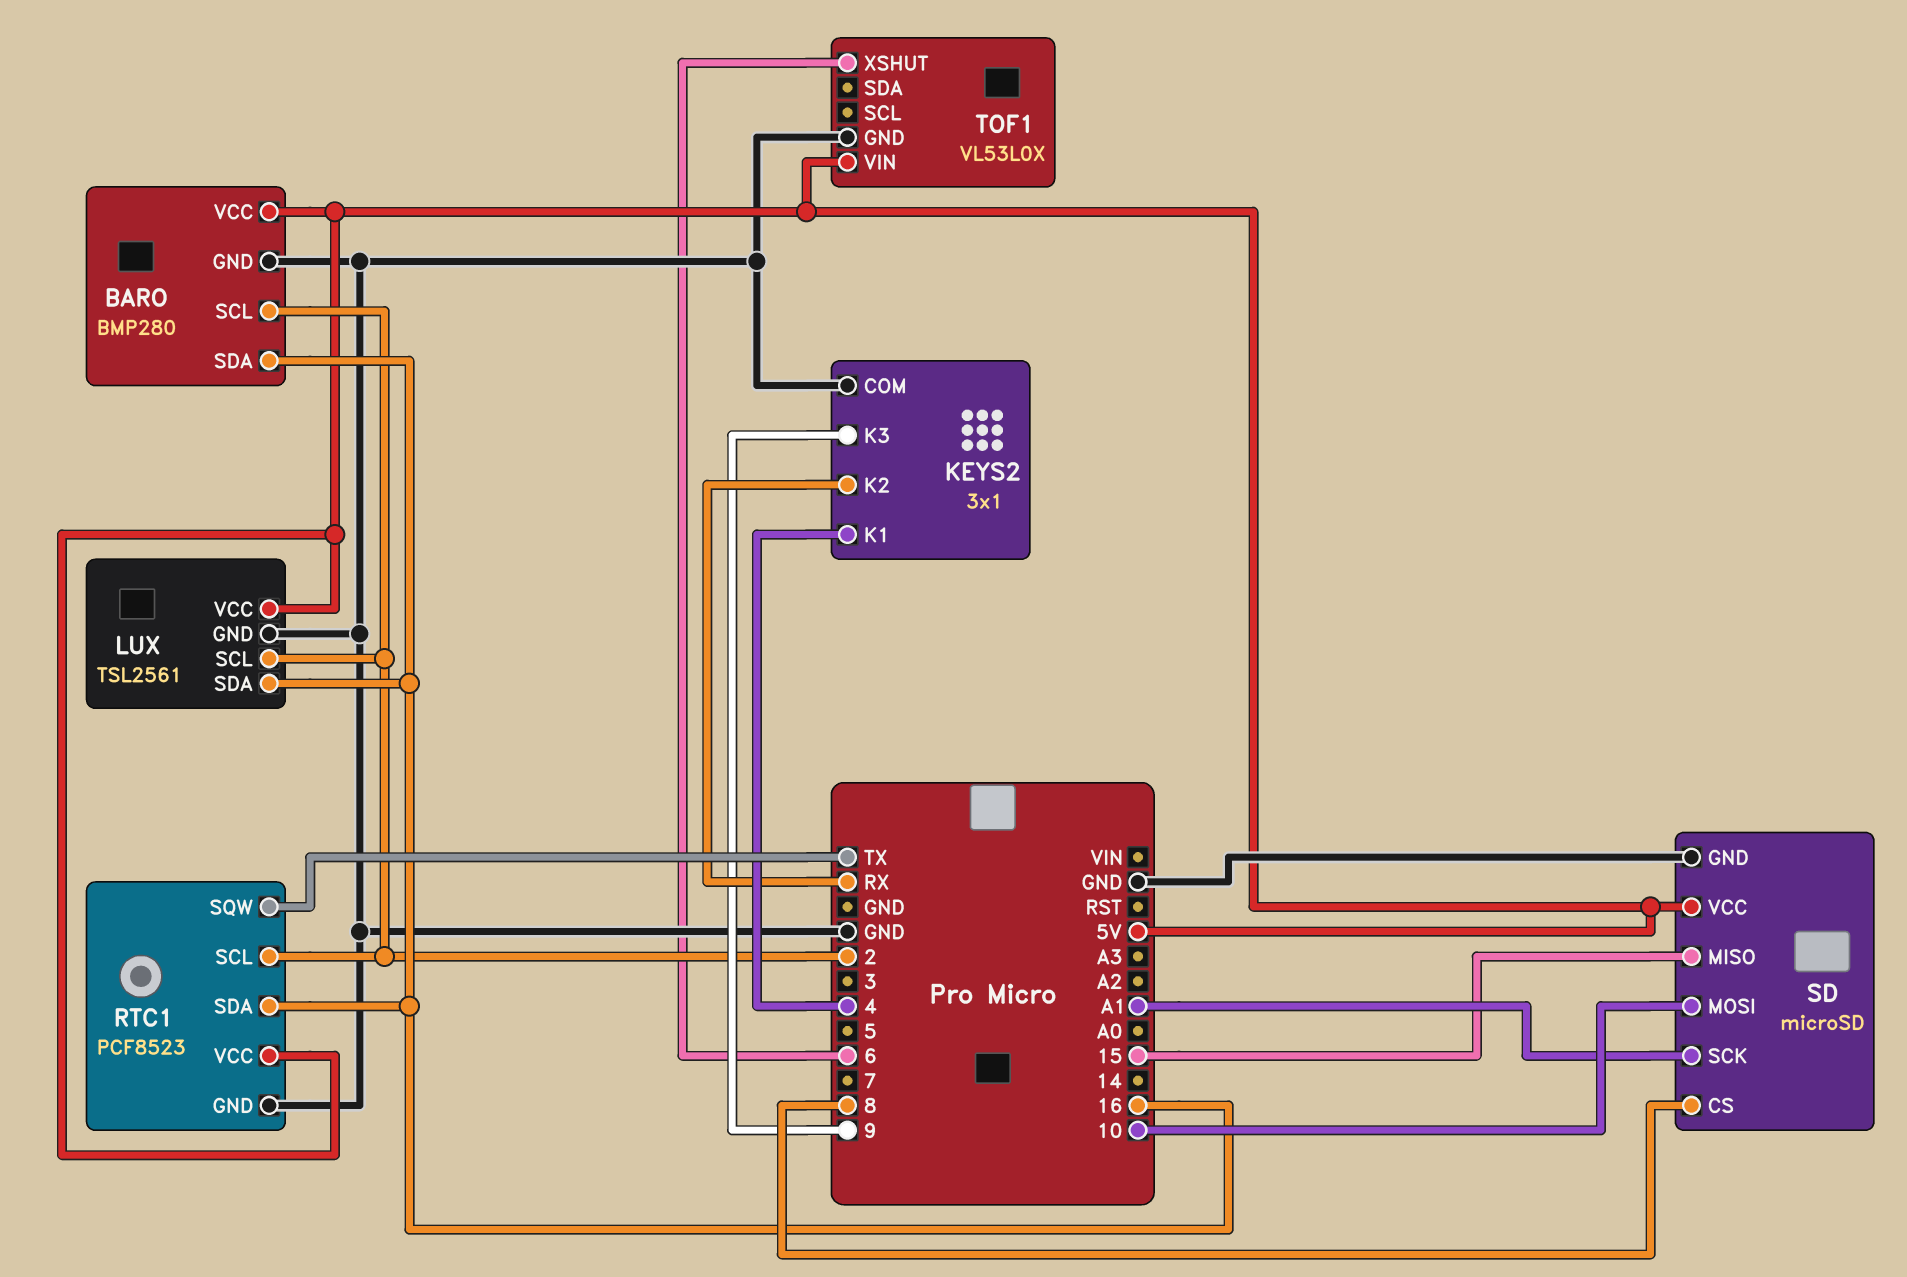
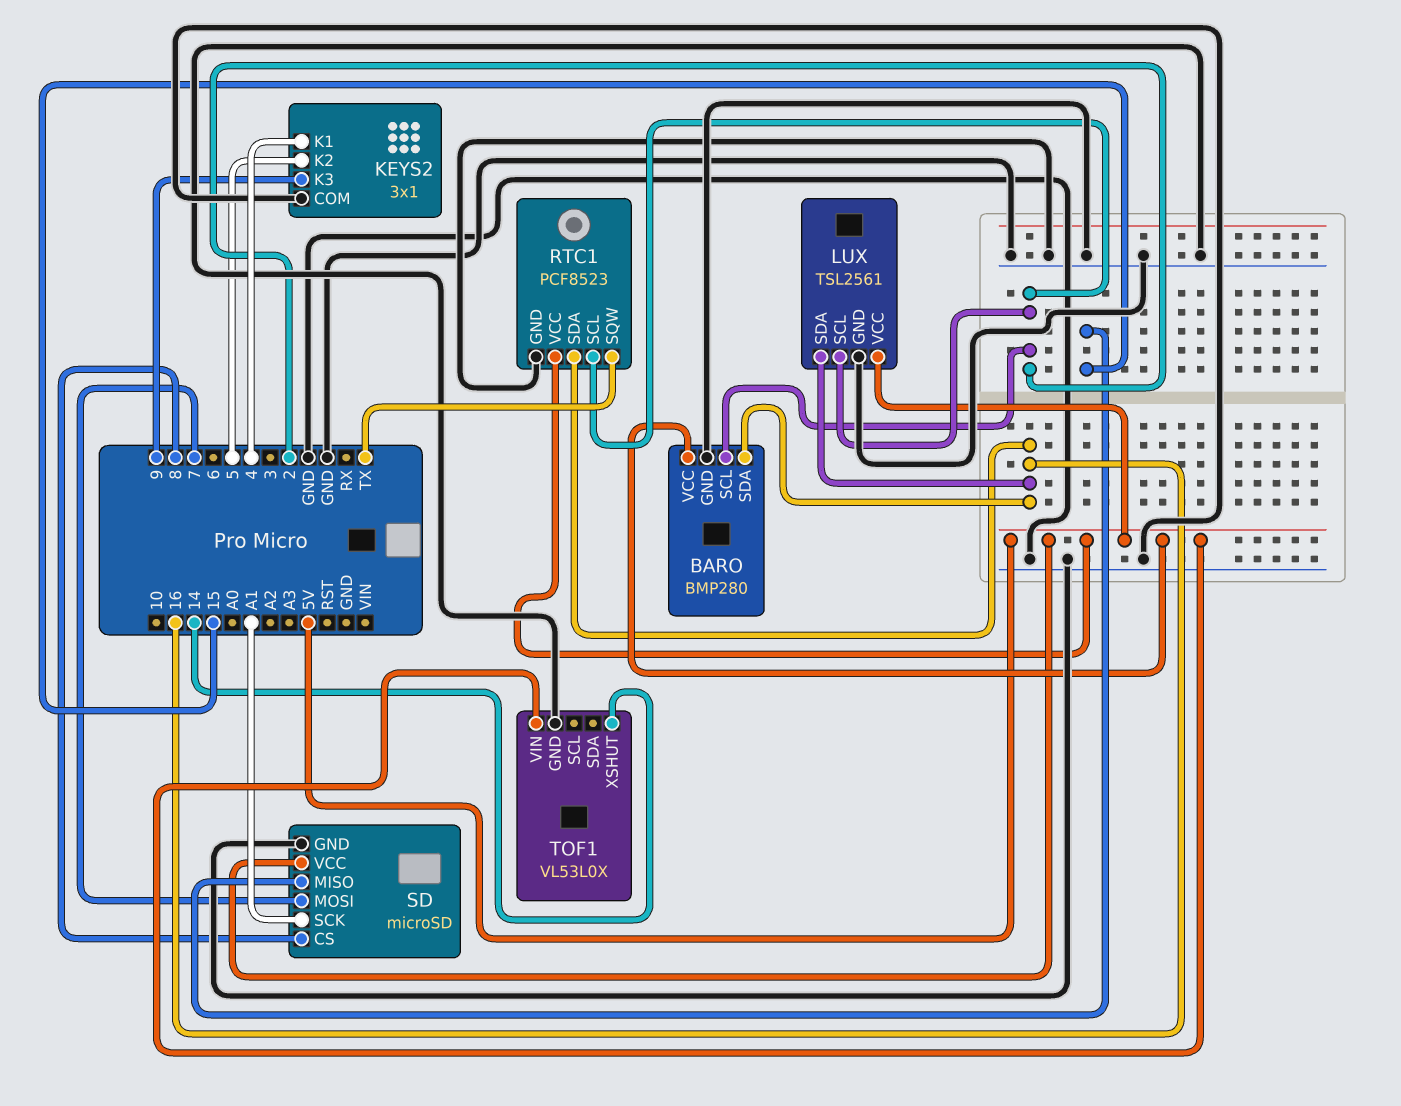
KEYS2 pin K2: RX -> 5
SD pin MOSI: 10 -> 7
TOF1 pin XSHUT: 6 -> 14

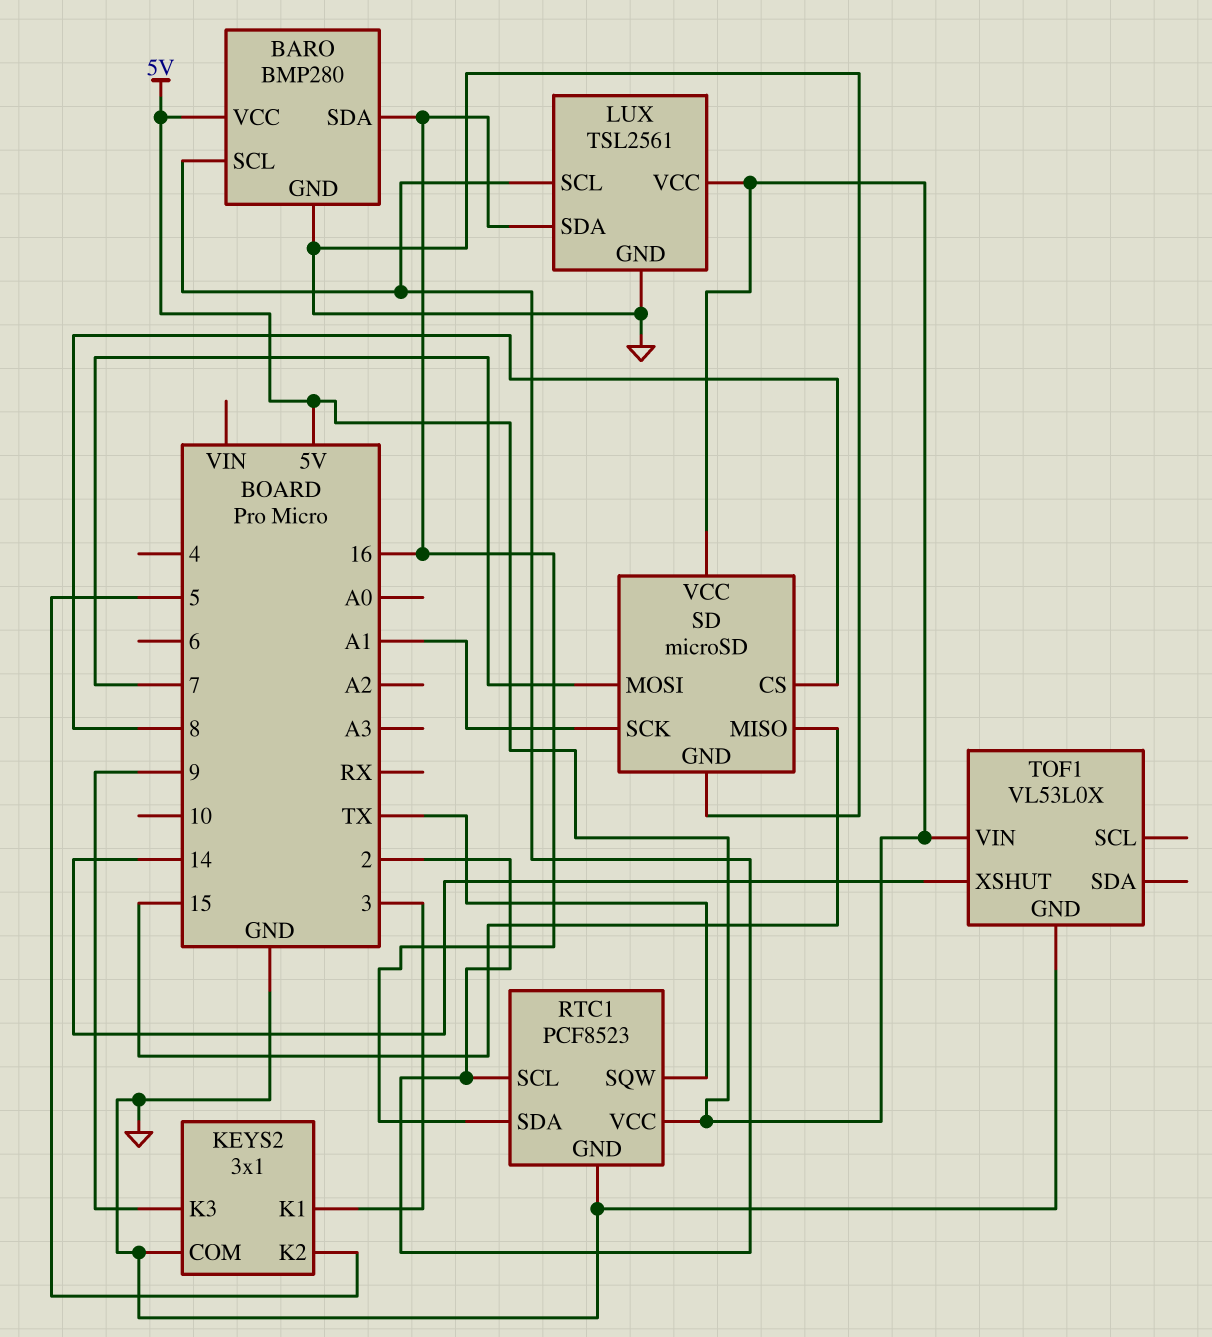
KEYS2 pin K1: 4 -> 3

